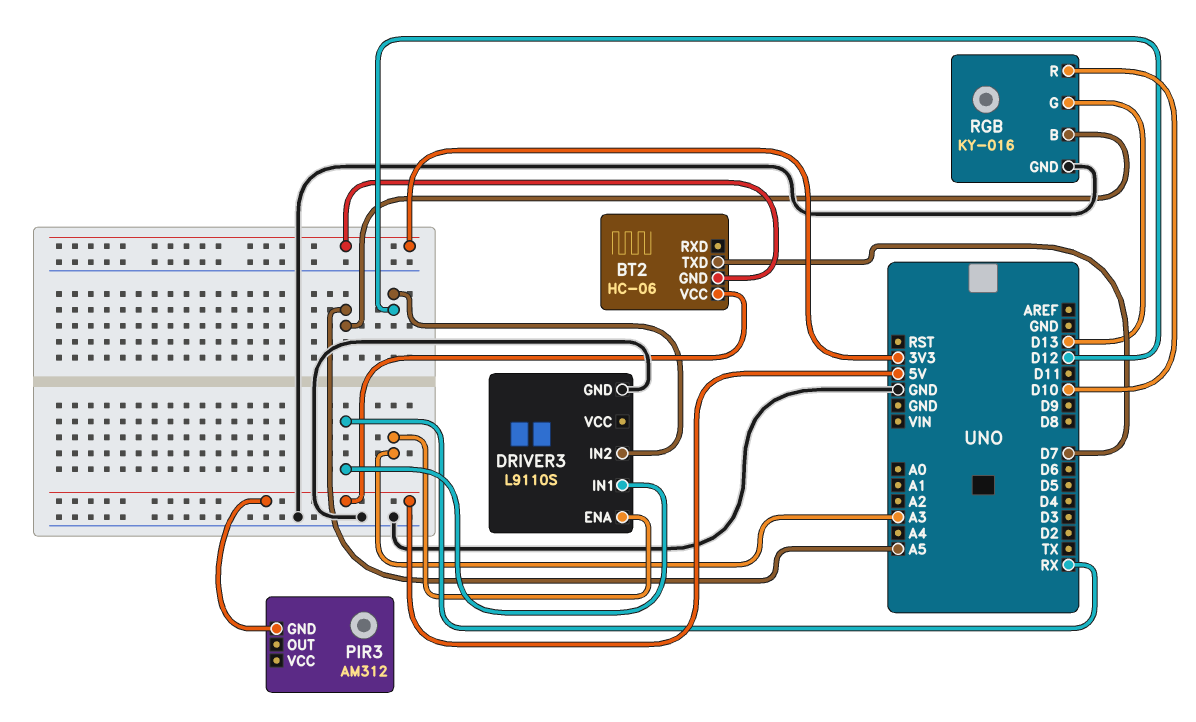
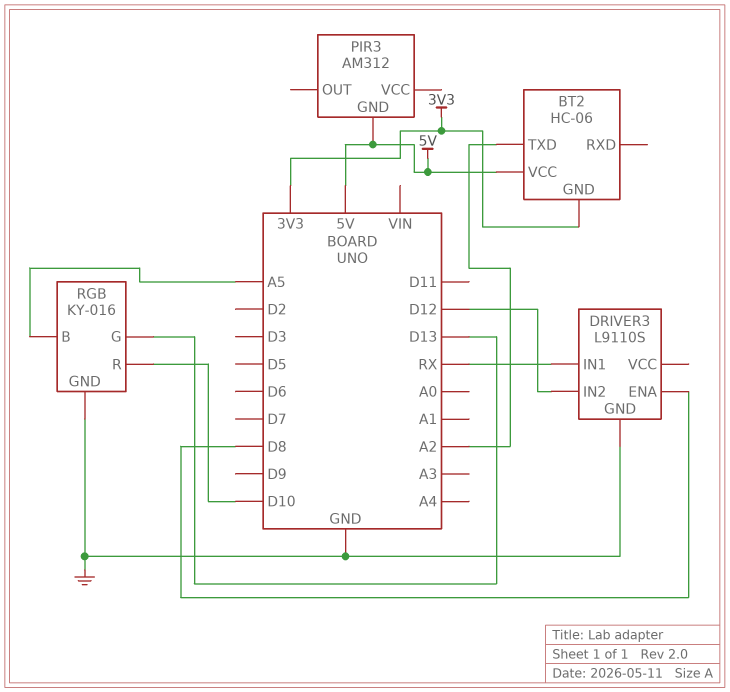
BT2 pin TXD: D7 -> A2
DRIVER3 pin ENA: A3 -> D8

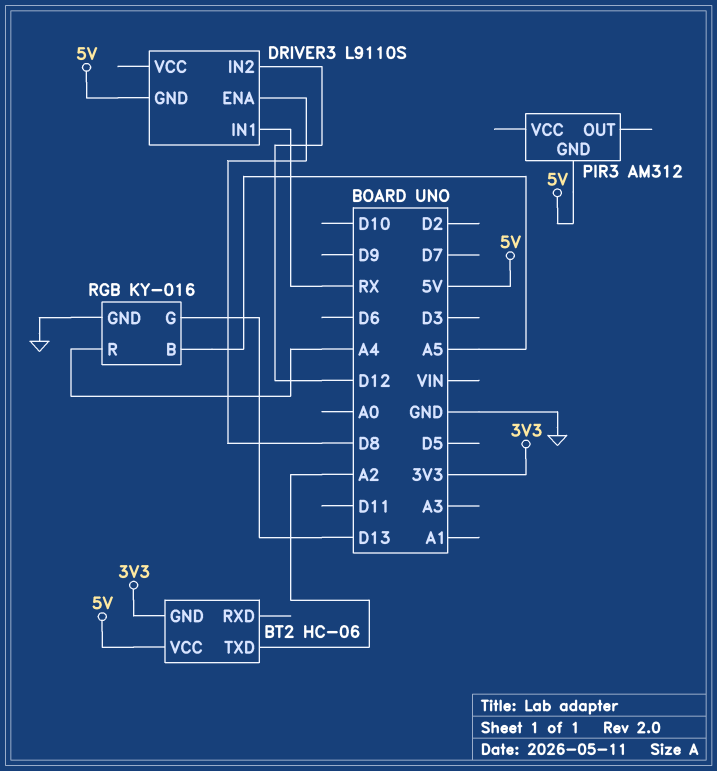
DRIVER3 pin GND: GND -> 5V
RGB pin R: D10 -> A4

